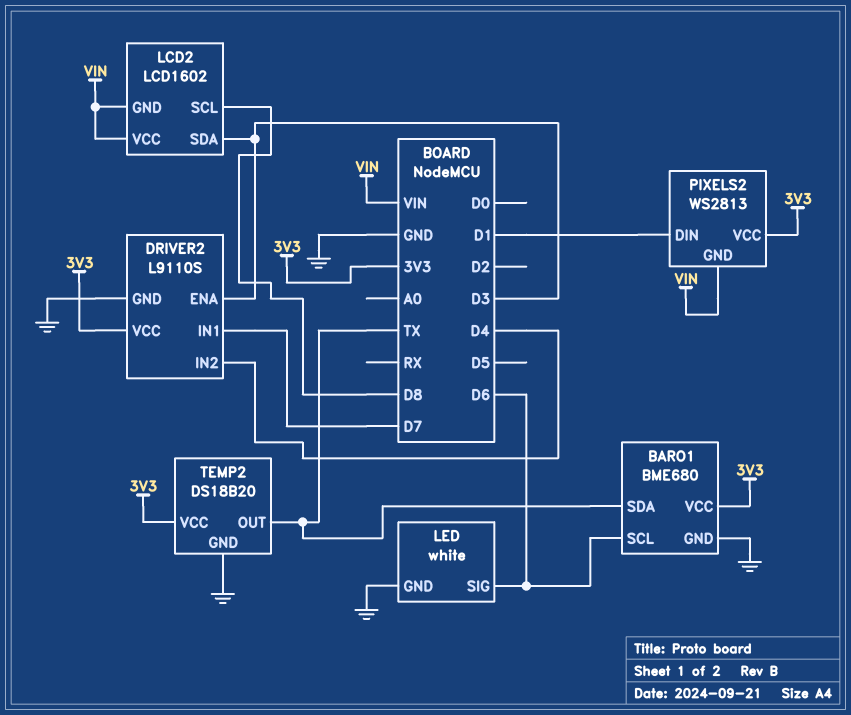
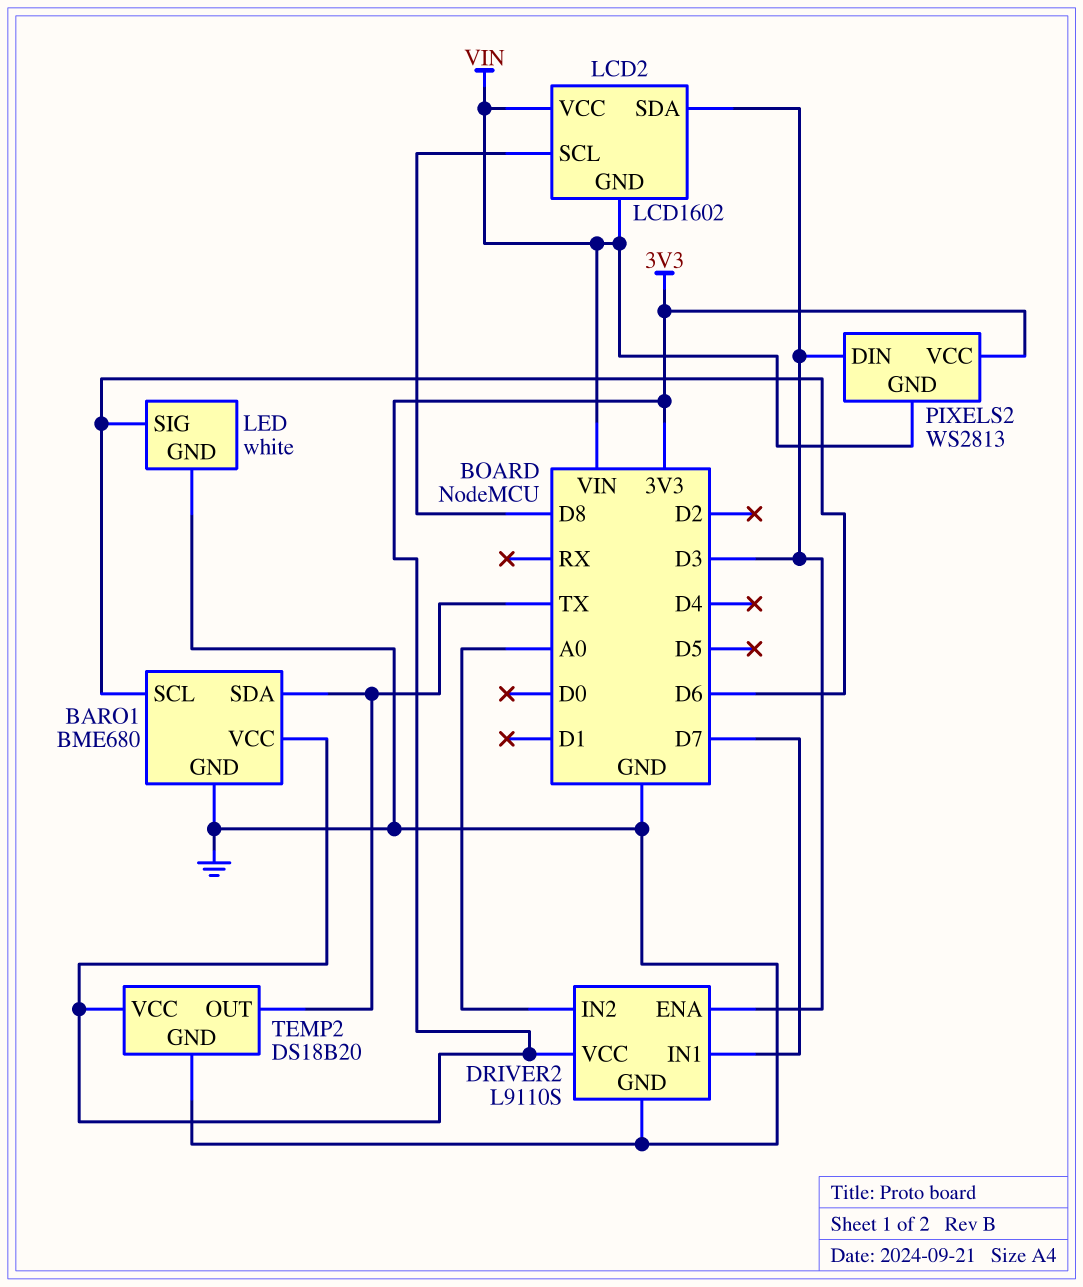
DRIVER2 pin IN2: D4 -> A0
PIXELS2 pin DIN: D1 -> D3

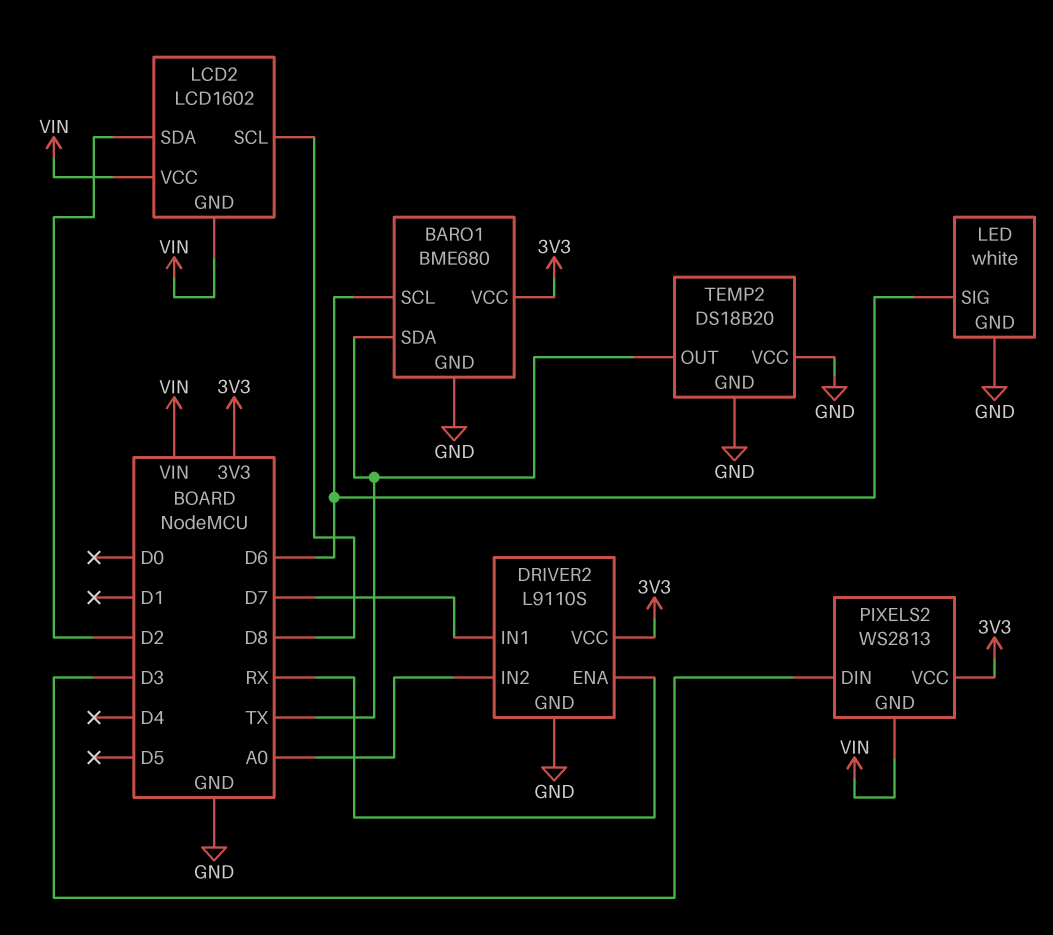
DRIVER2 pin ENA: D3 -> RX
LCD2 pin SDA: D3 -> D2
TEMP2 pin VCC: 3V3 -> GND

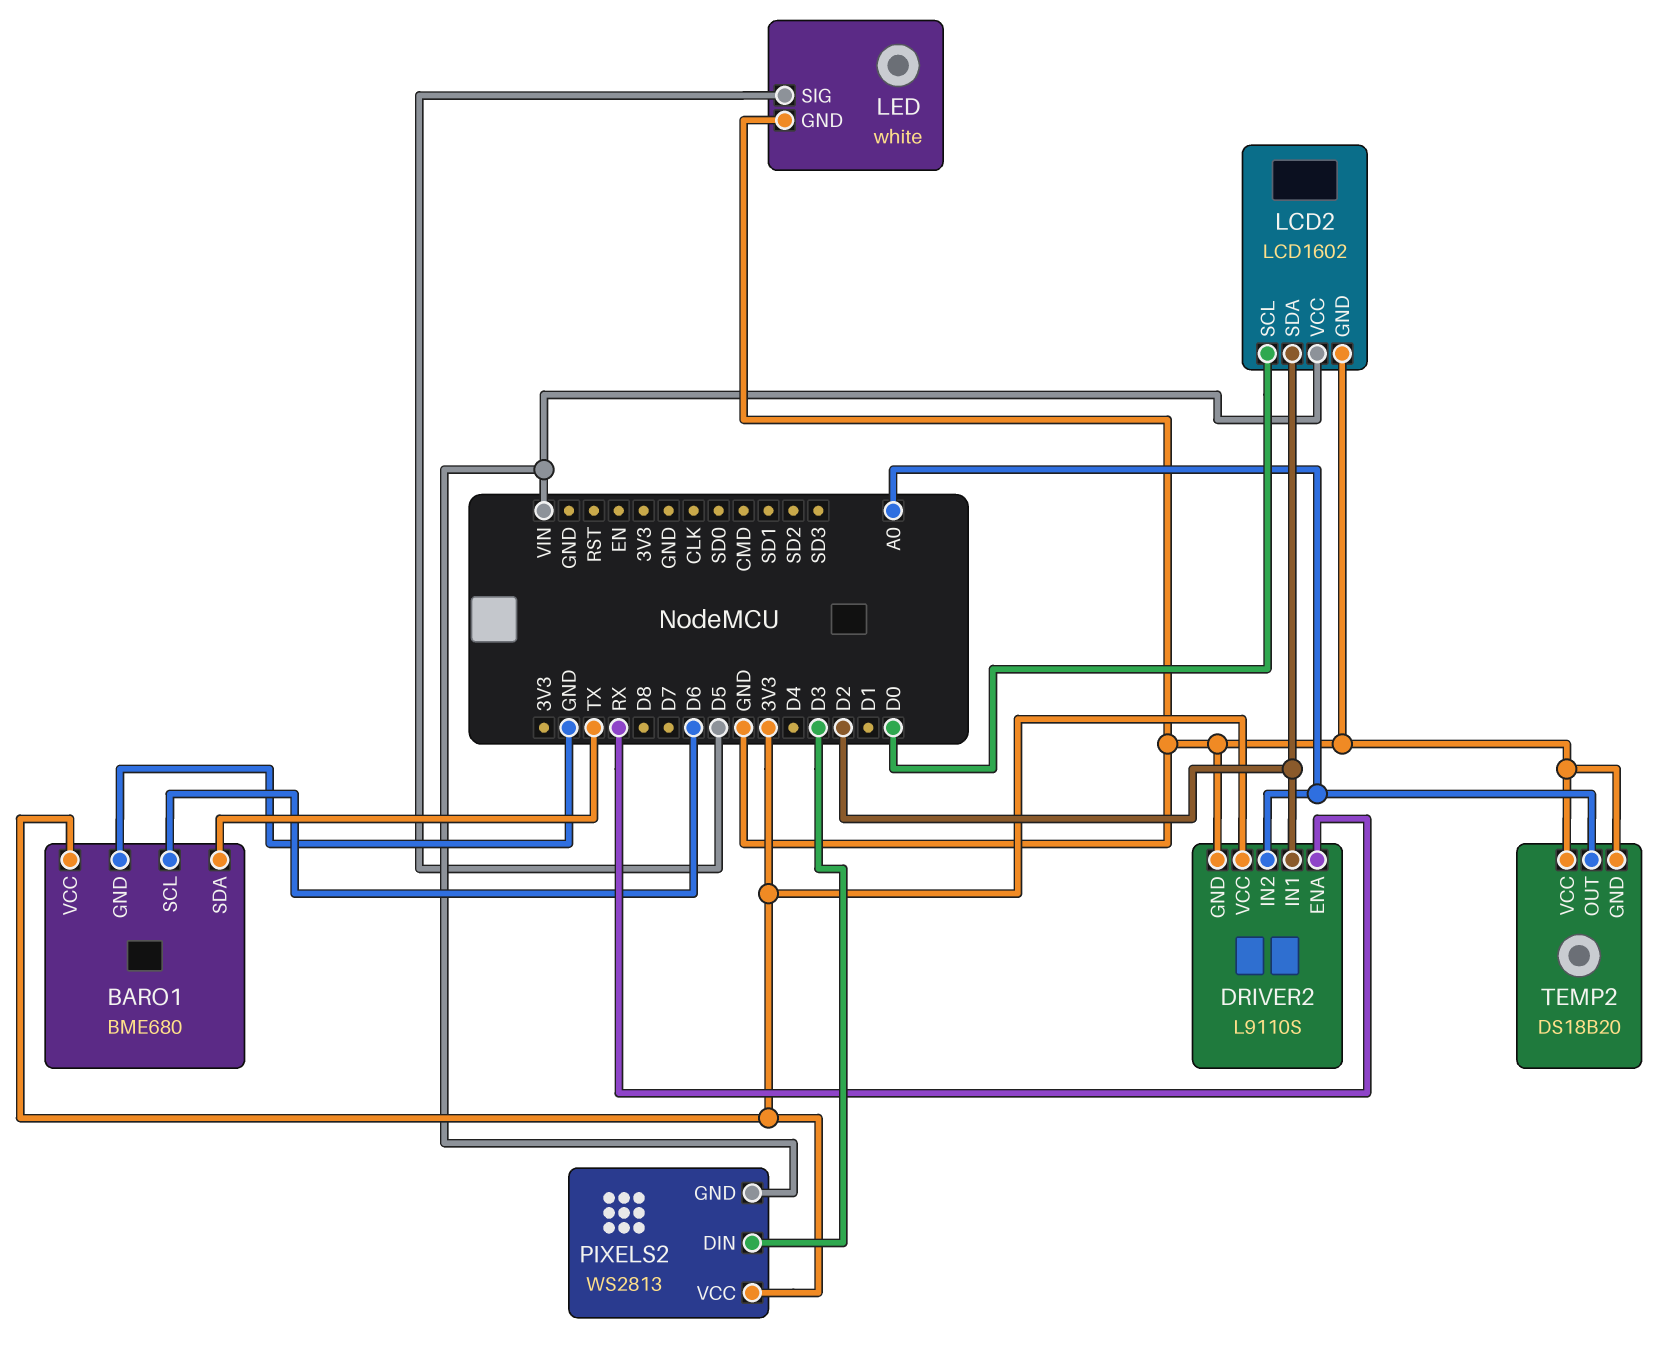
DRIVER2 pin IN1: D7 -> D2
LCD2 pin GND: VIN -> GND
LCD2 pin SCL: D8 -> D0
LED pin SIG: D6 -> D5
TEMP2 pin OUT: TX -> A0

